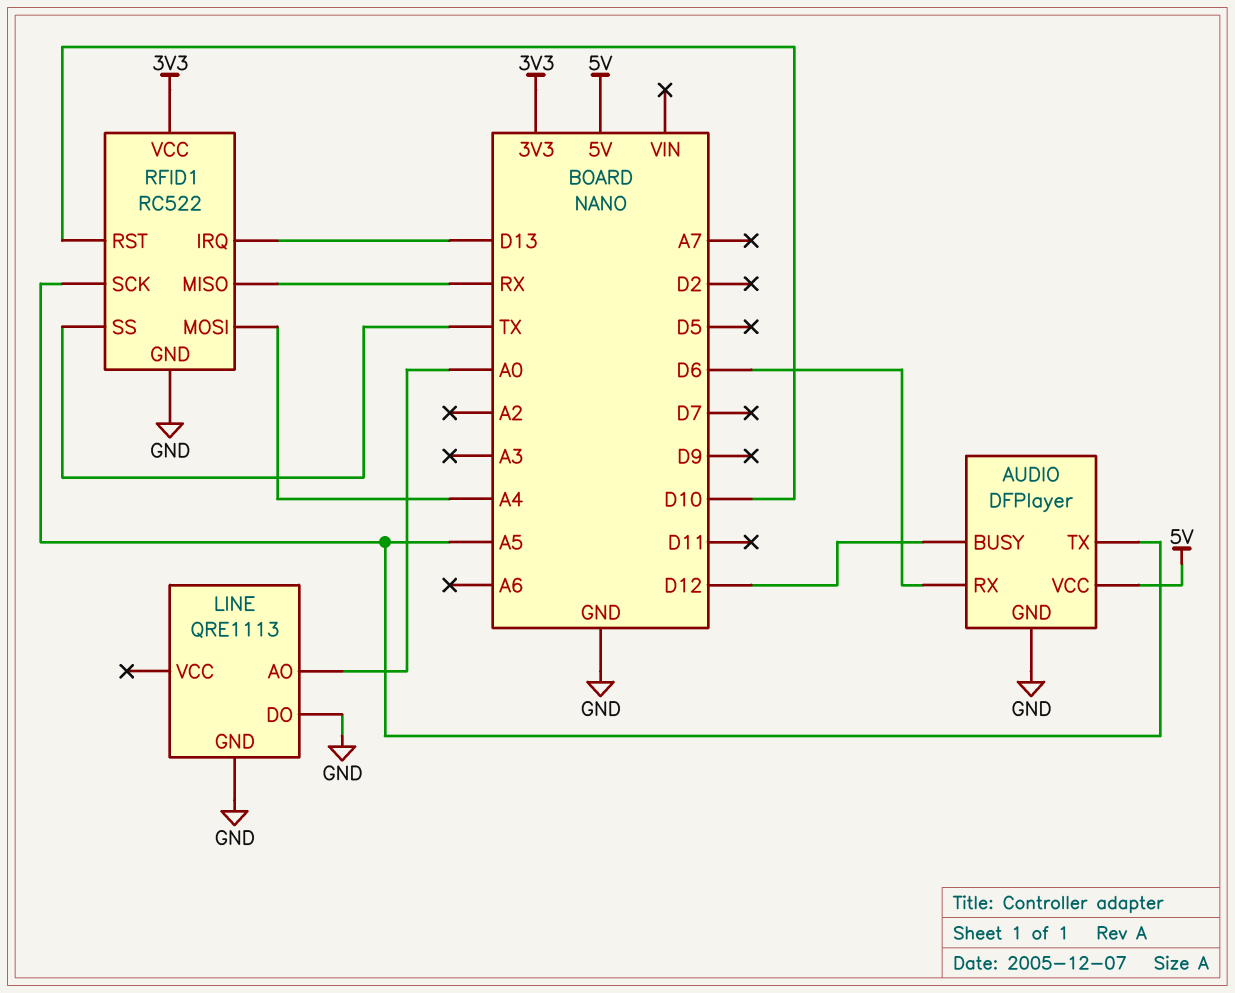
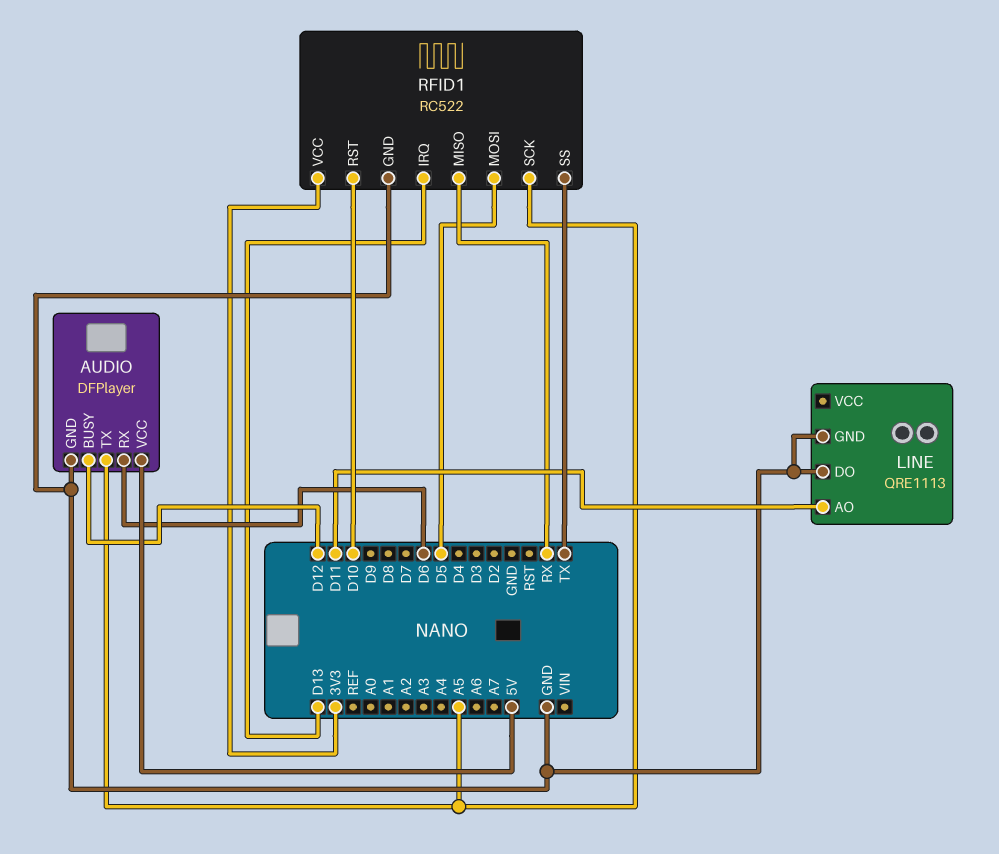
LINE pin AO: A0 -> D11
RFID1 pin MOSI: A4 -> D5

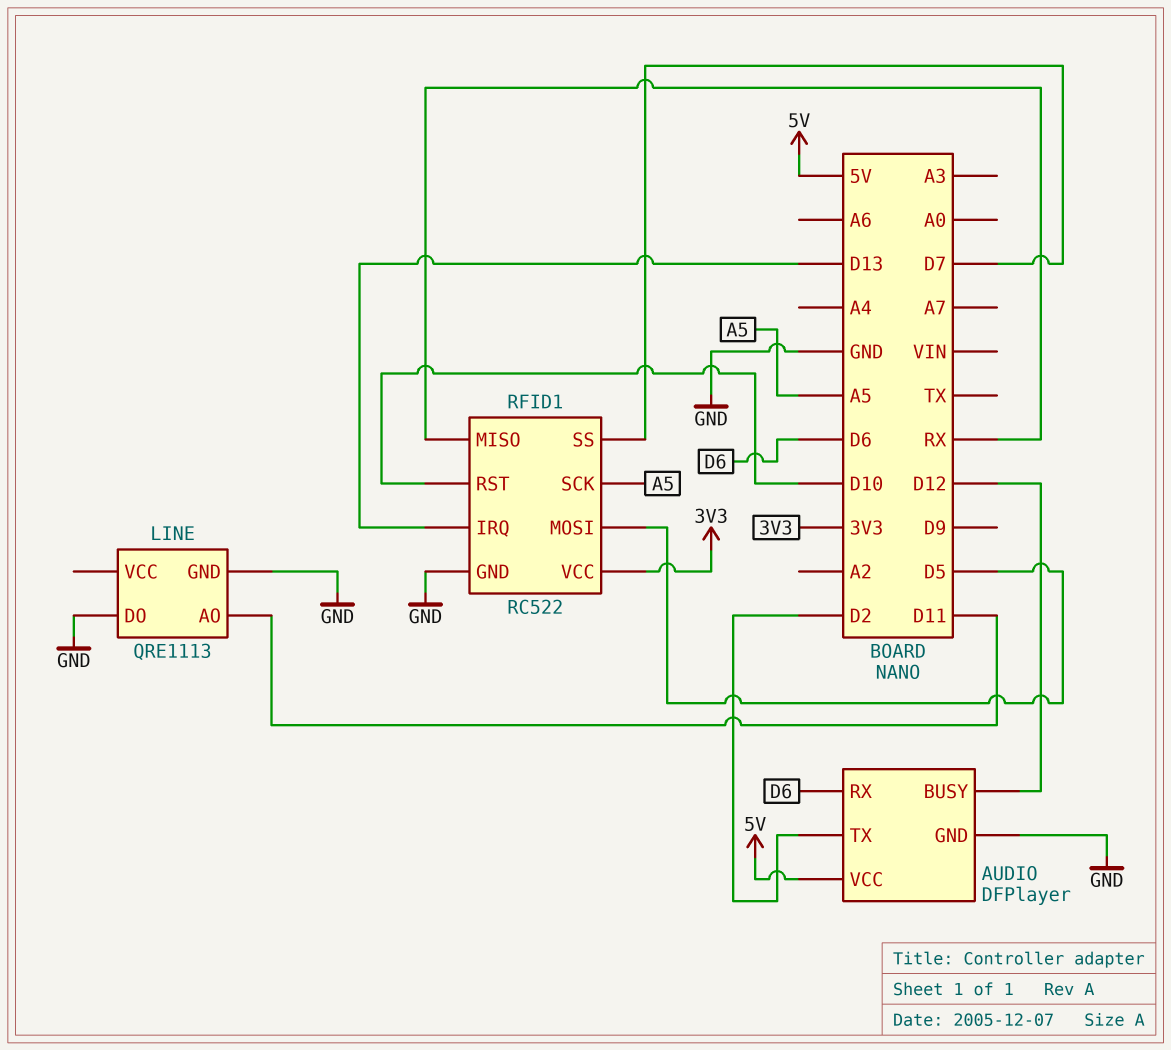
AUDIO pin TX: A5 -> D2
RFID1 pin SS: TX -> D7

